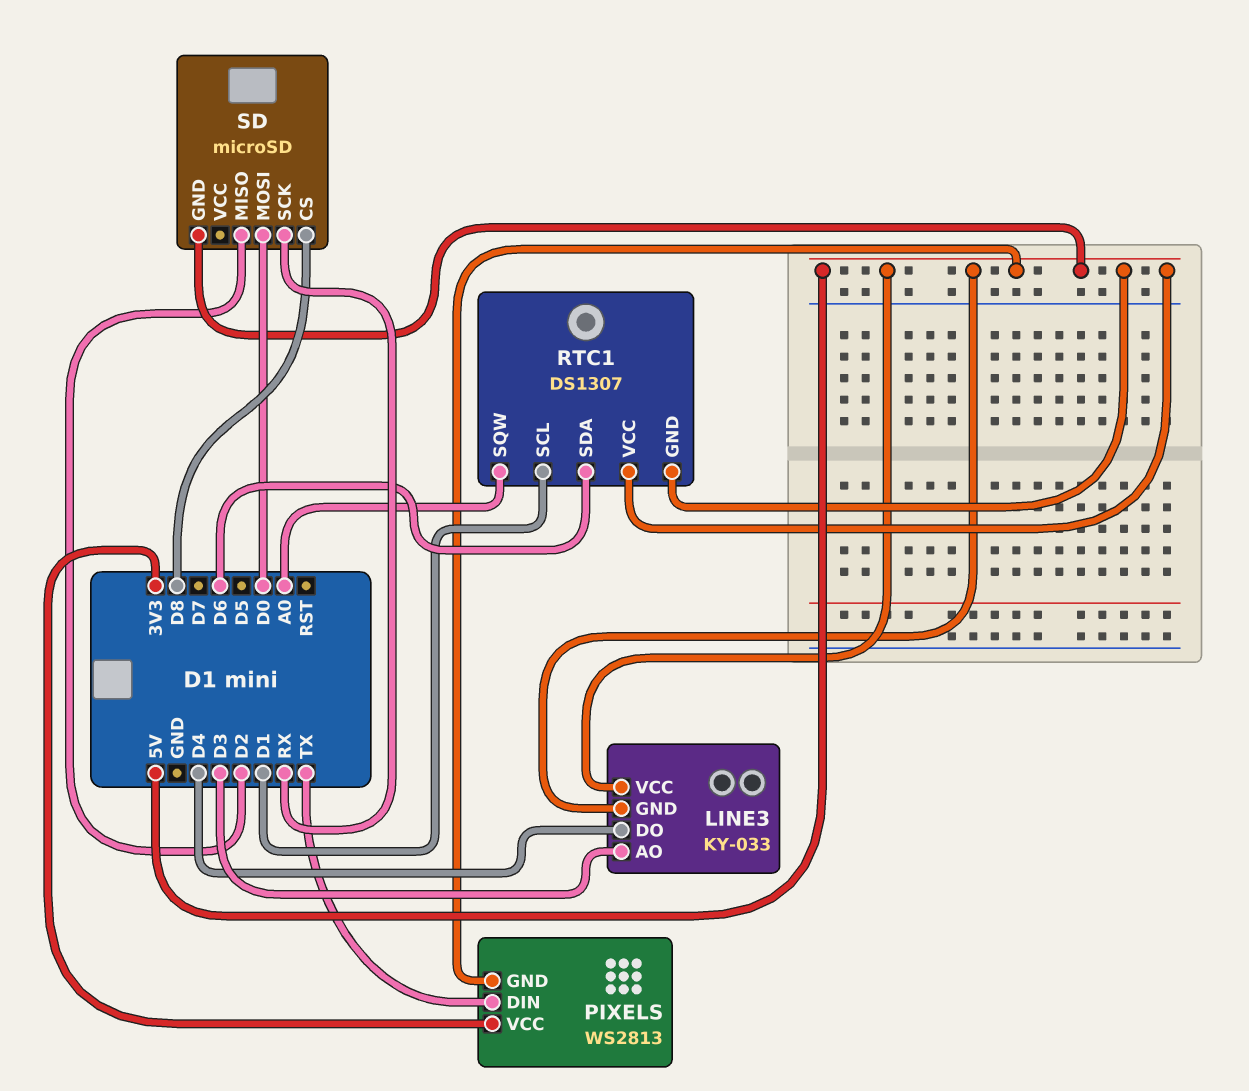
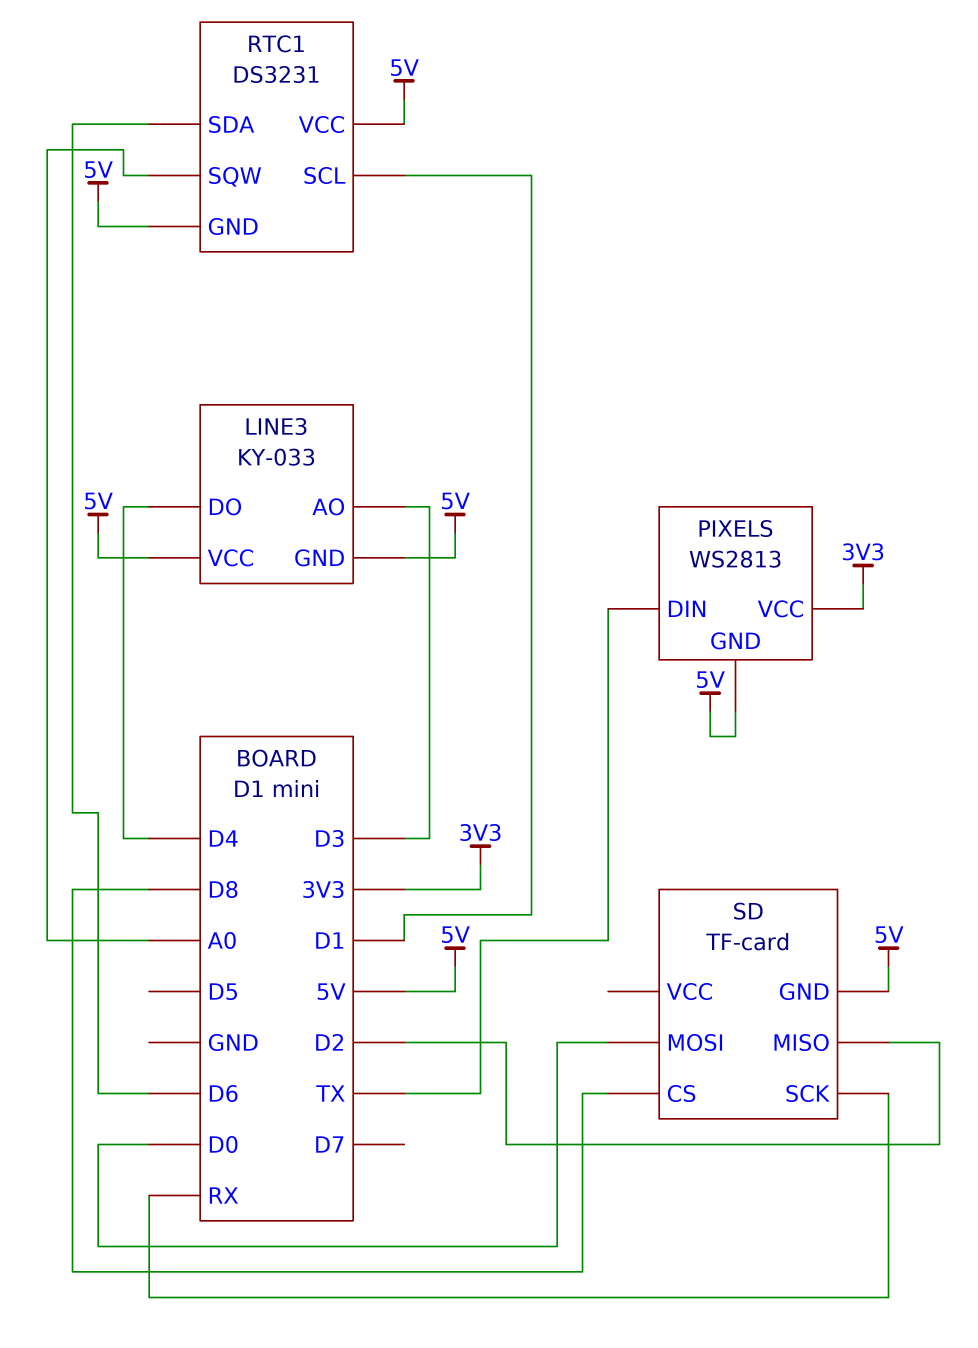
RTC1: DS1307 -> DS3231
SD: microSD -> TF-card

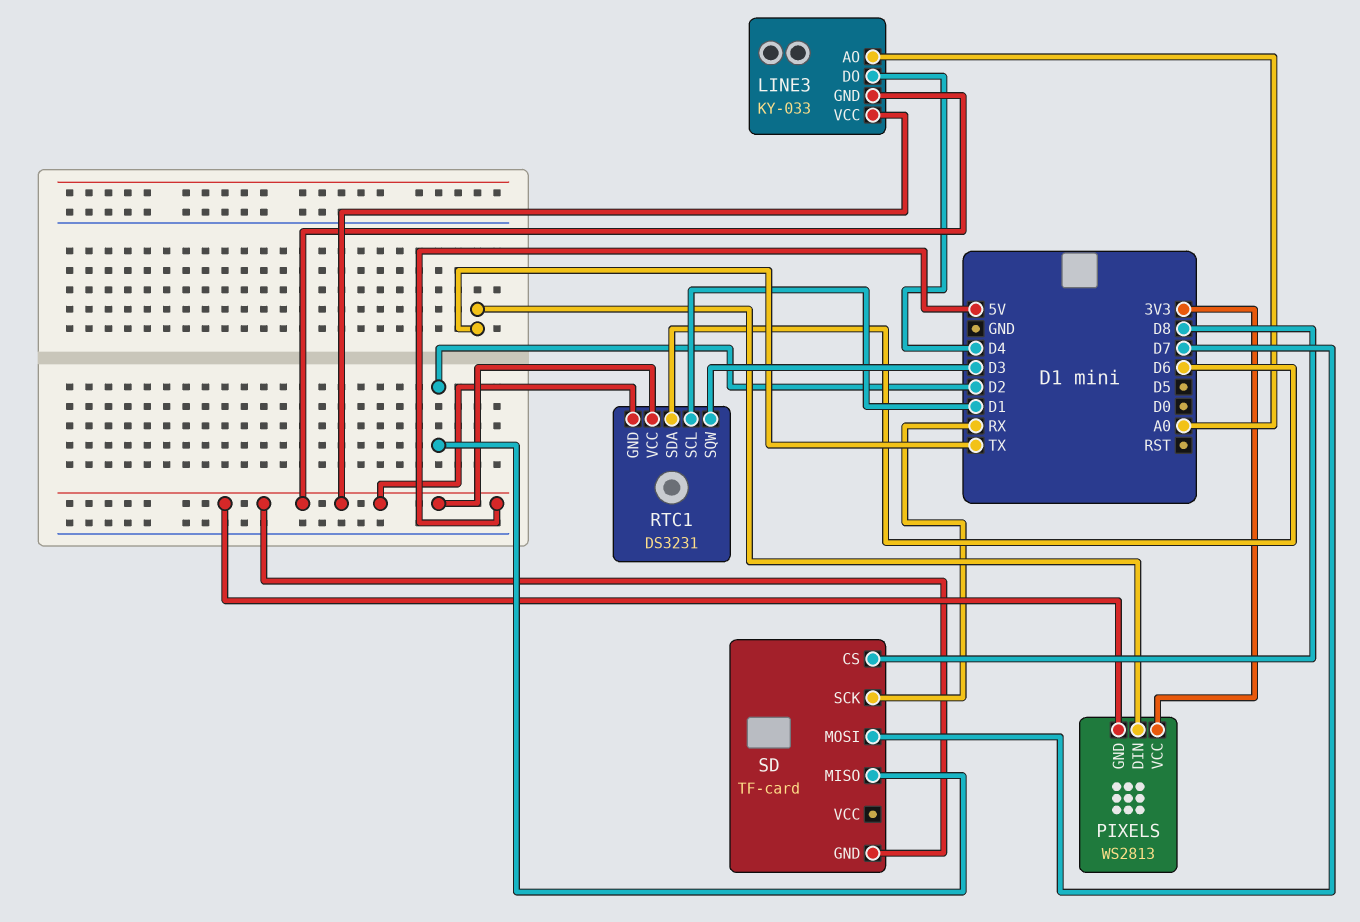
LINE3 pin AO: D3 -> A0
RTC1 pin SQW: A0 -> D3
SD pin MOSI: D0 -> D7

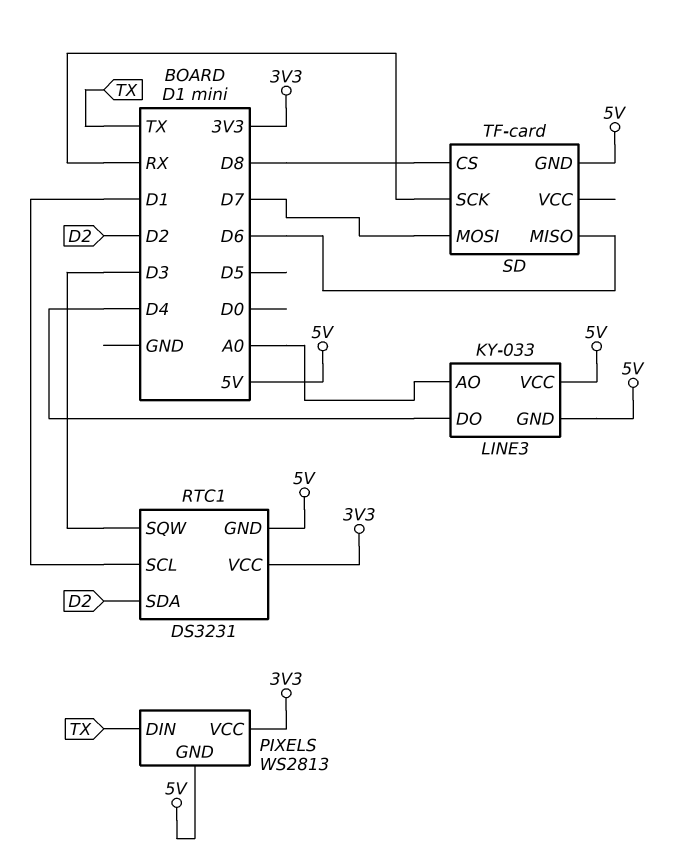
RTC1 pin SDA: D6 -> D2
RTC1 pin VCC: 5V -> 3V3
SD pin MISO: D2 -> D6

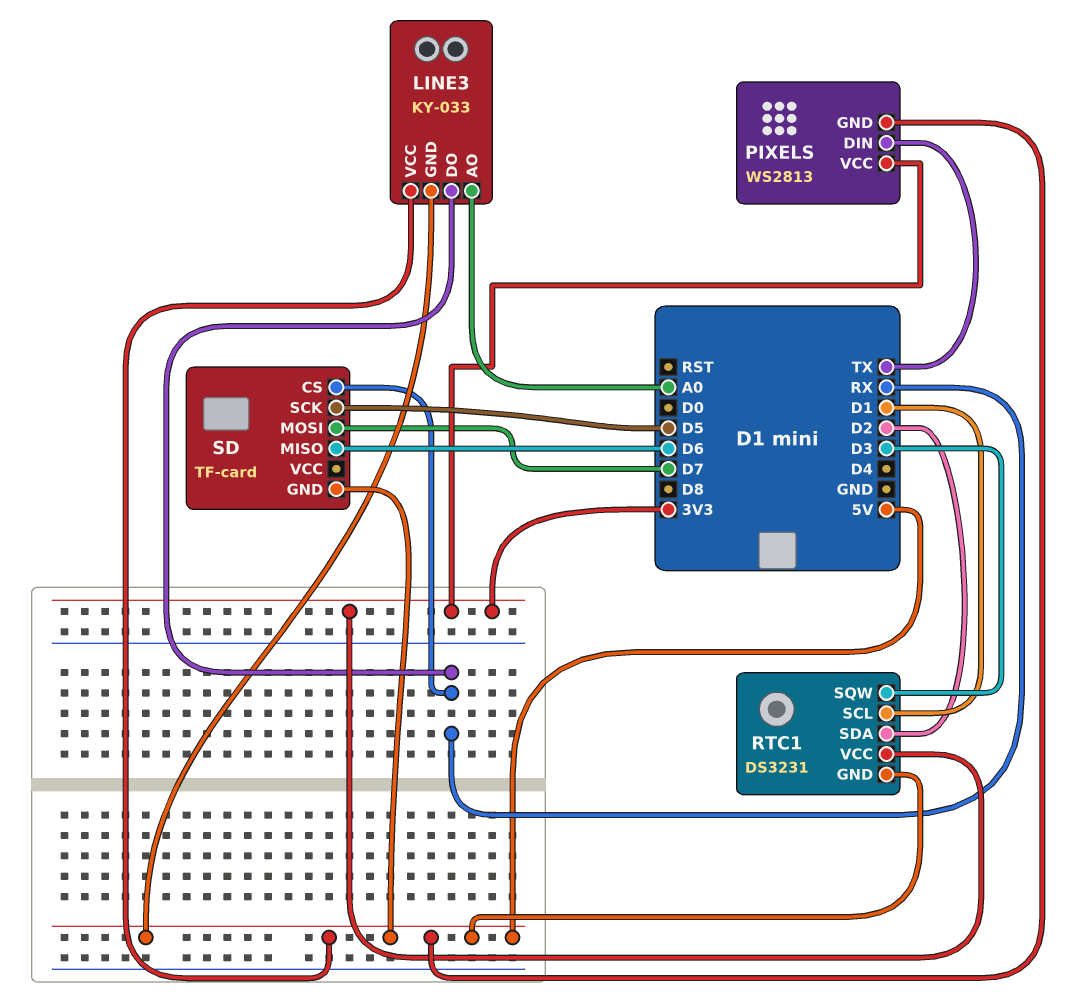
LINE3 pin DO: D4 -> RX
SD pin CS: D8 -> RX
SD pin SCK: RX -> D5

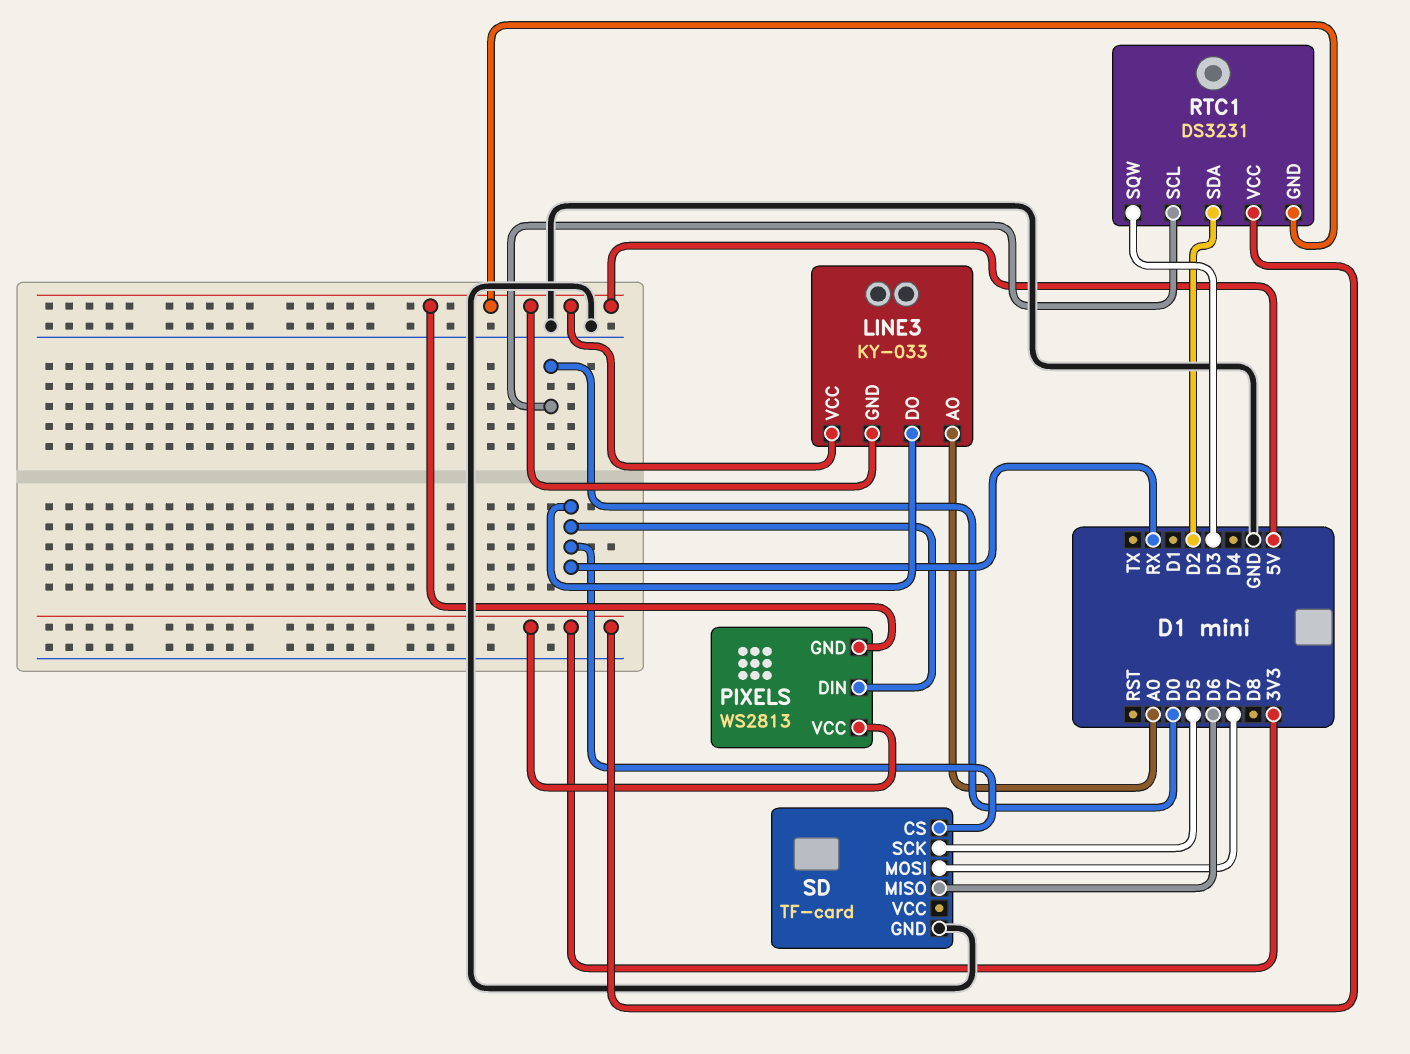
PIXELS pin DIN: TX -> RX
RTC1 pin SCL: D1 -> D0
SD pin GND: 5V -> GND

